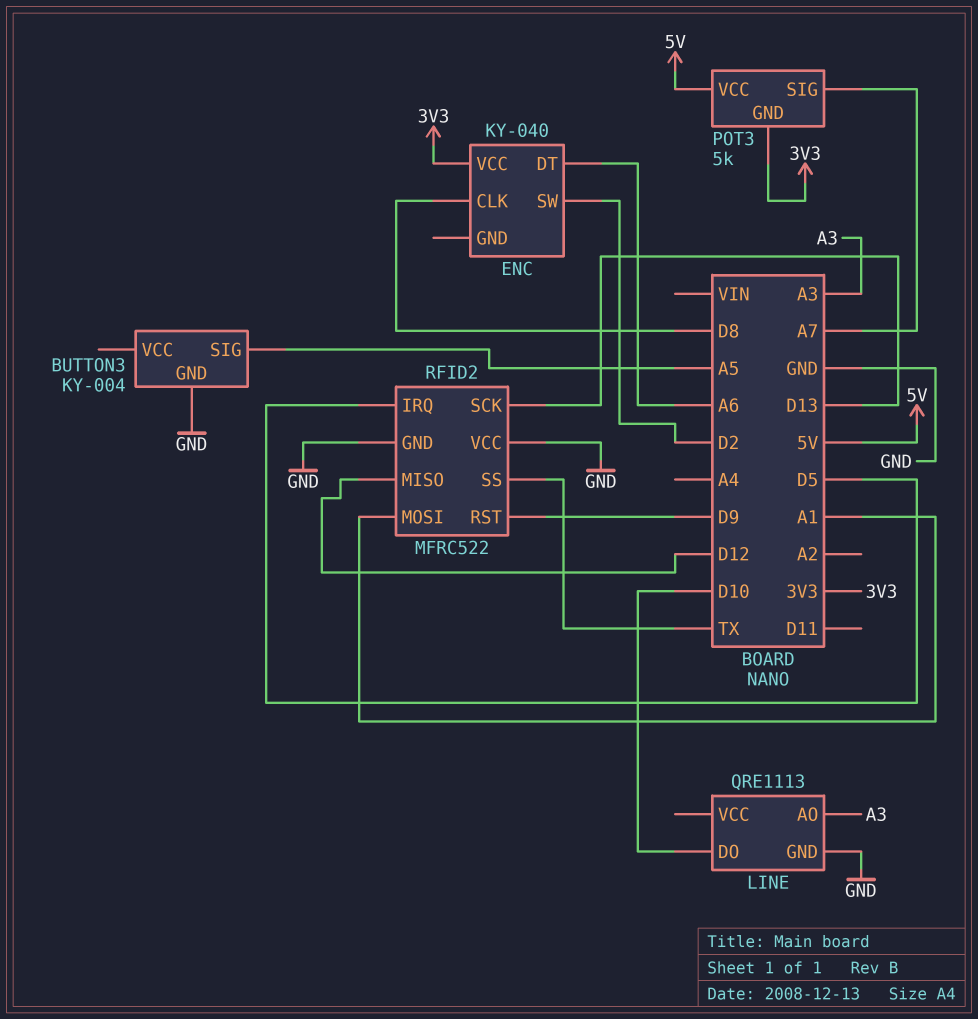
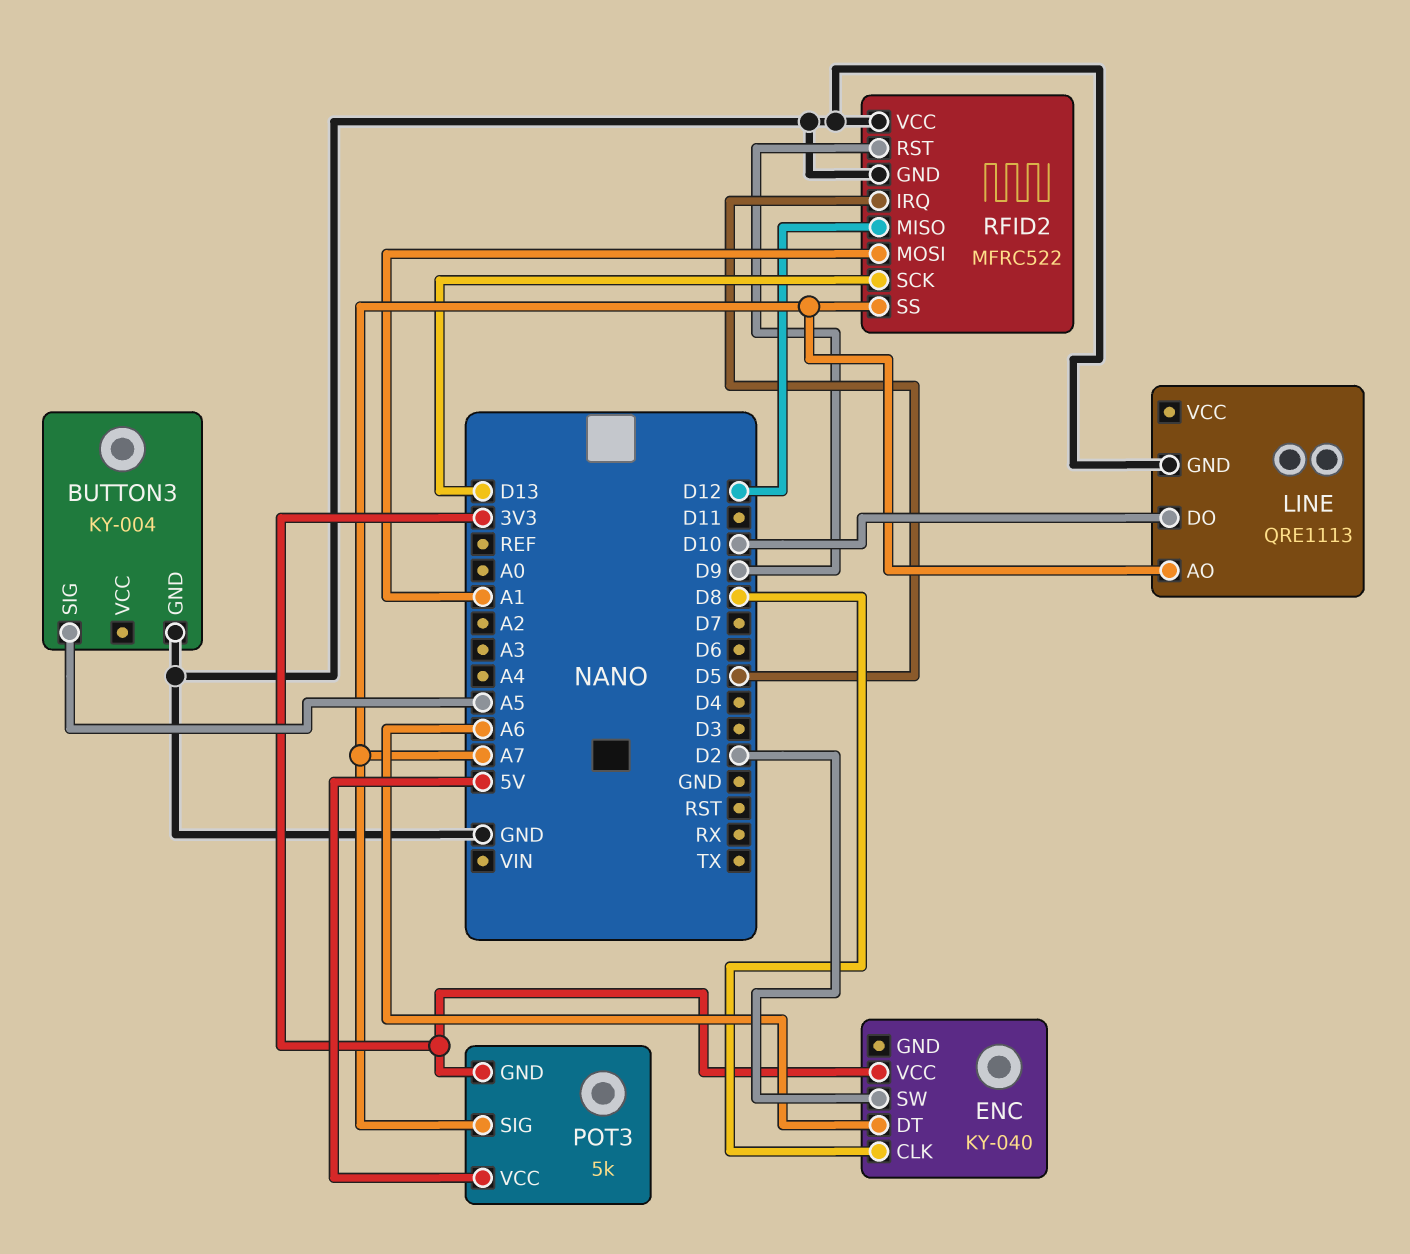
LINE pin AO: A3 -> A7
RFID2 pin SS: TX -> A7

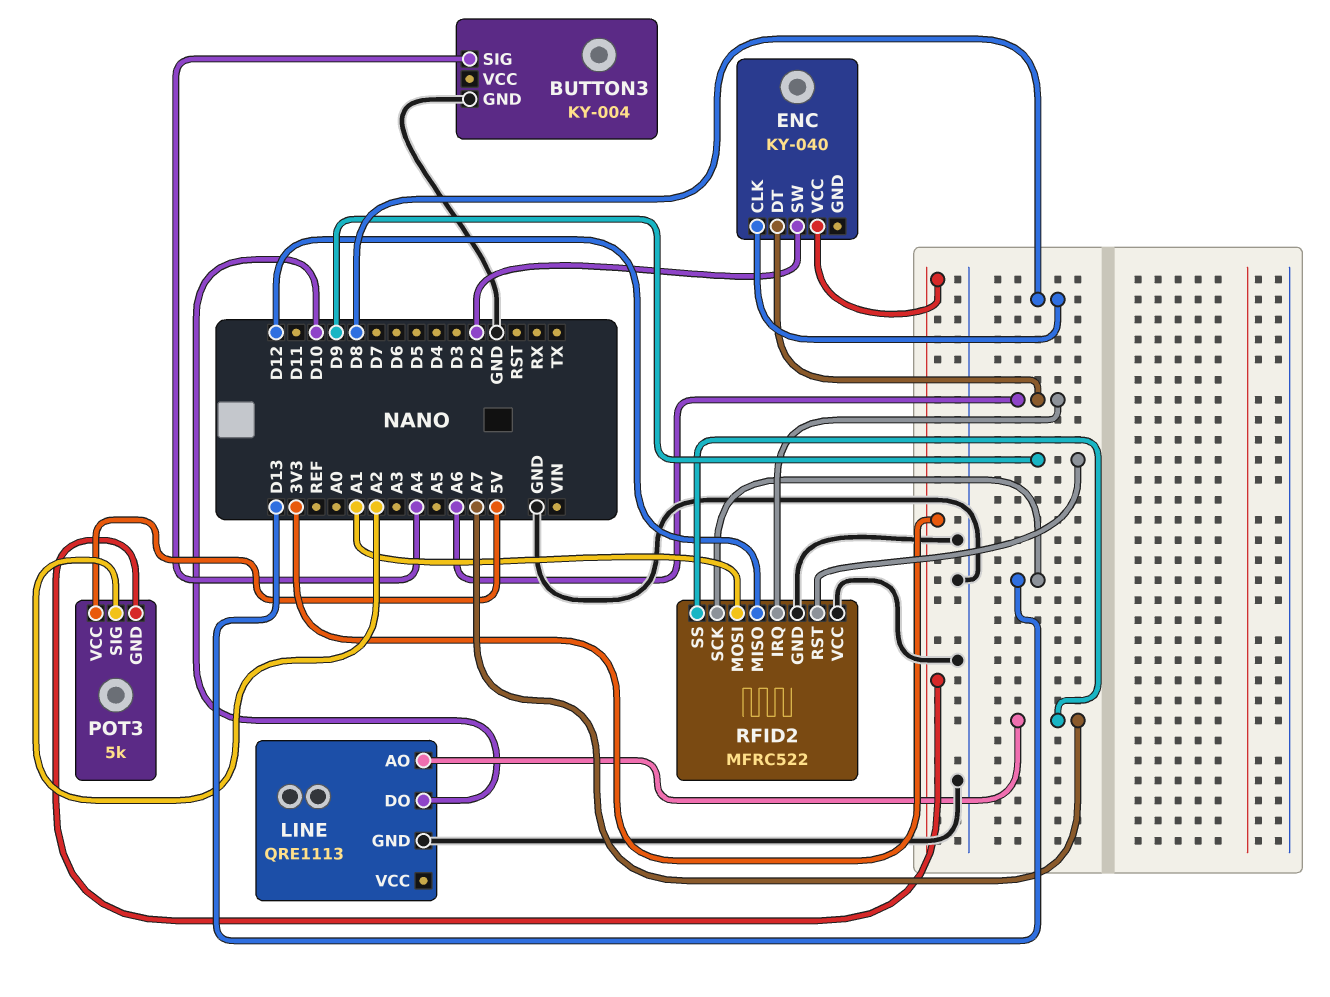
BUTTON3 pin SIG: A5 -> A4
POT3 pin SIG: A7 -> A2
RFID2 pin IRQ: D5 -> A6

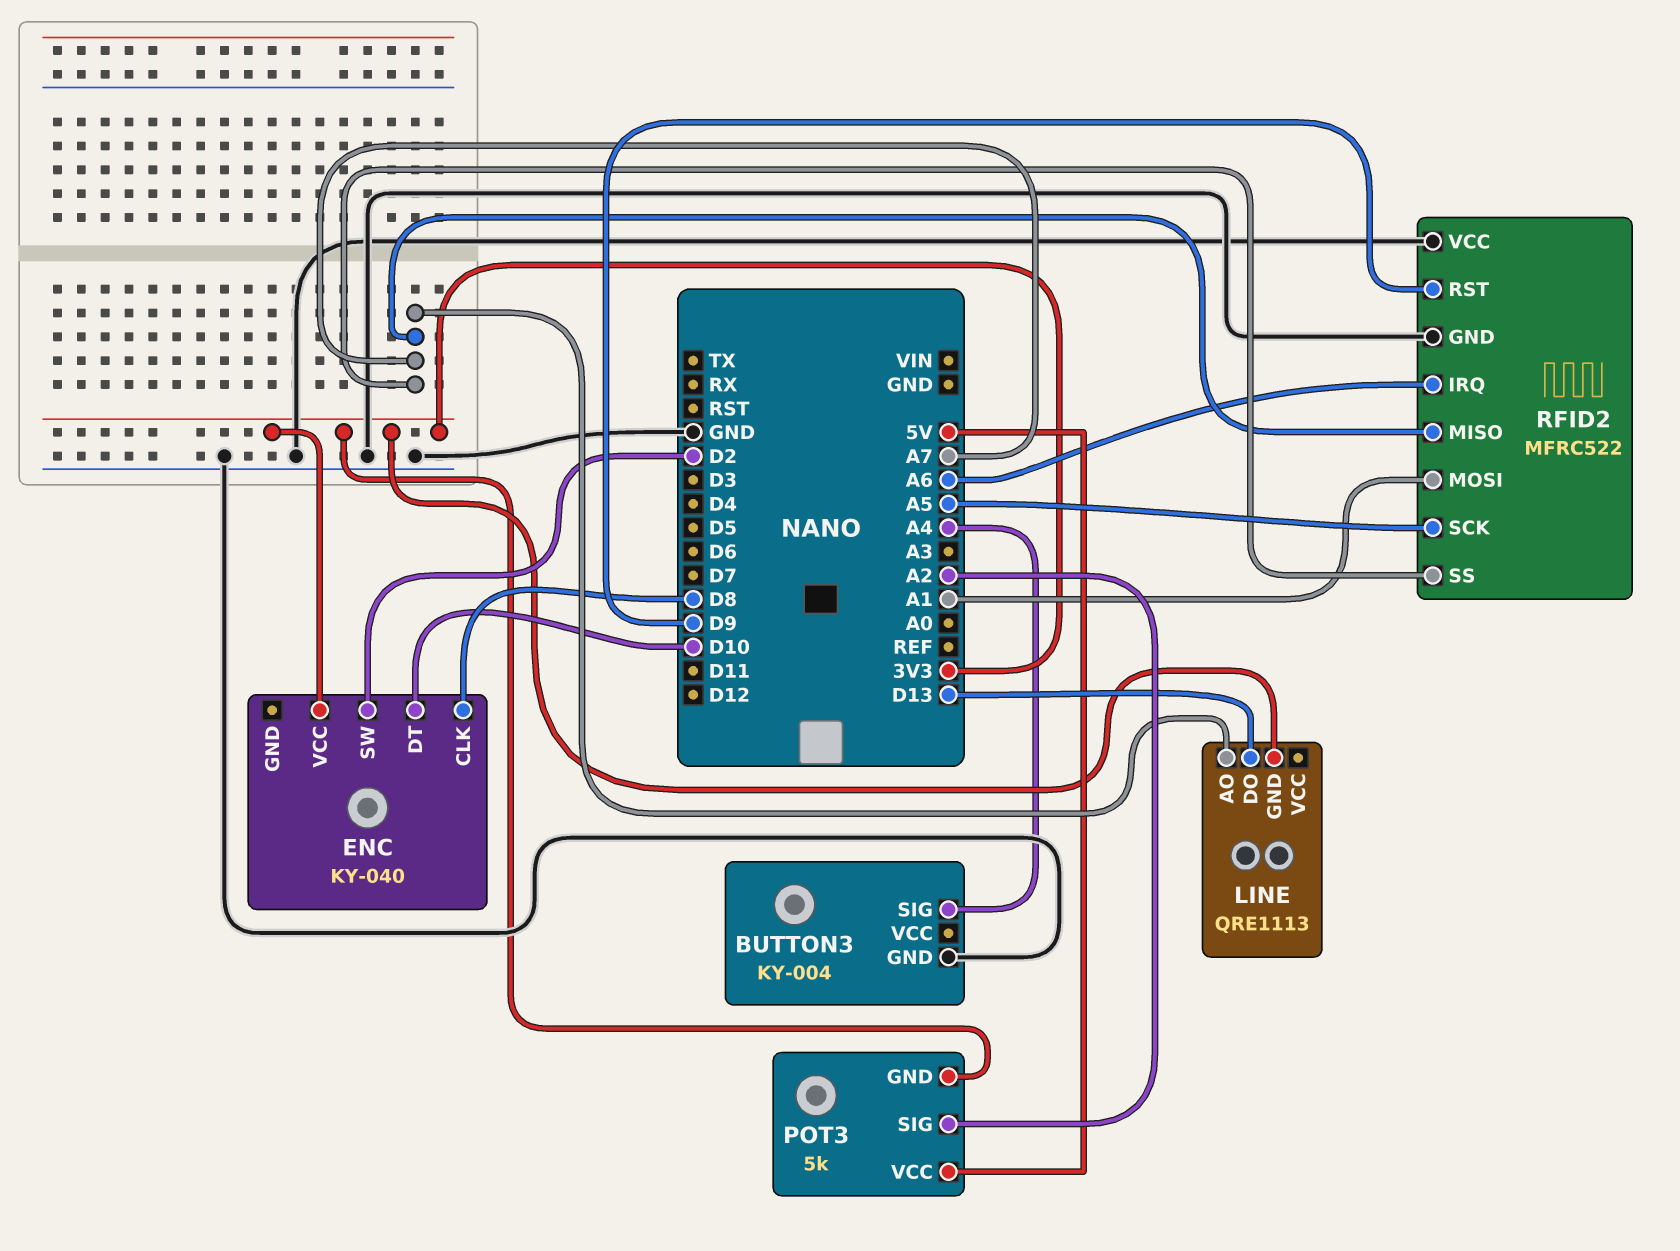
ENC pin DT: A6 -> D10
LINE pin DO: D10 -> D13
LINE pin GND: GND -> 3V3
RFID2 pin MISO: D12 -> A7
RFID2 pin SCK: D13 -> A5

